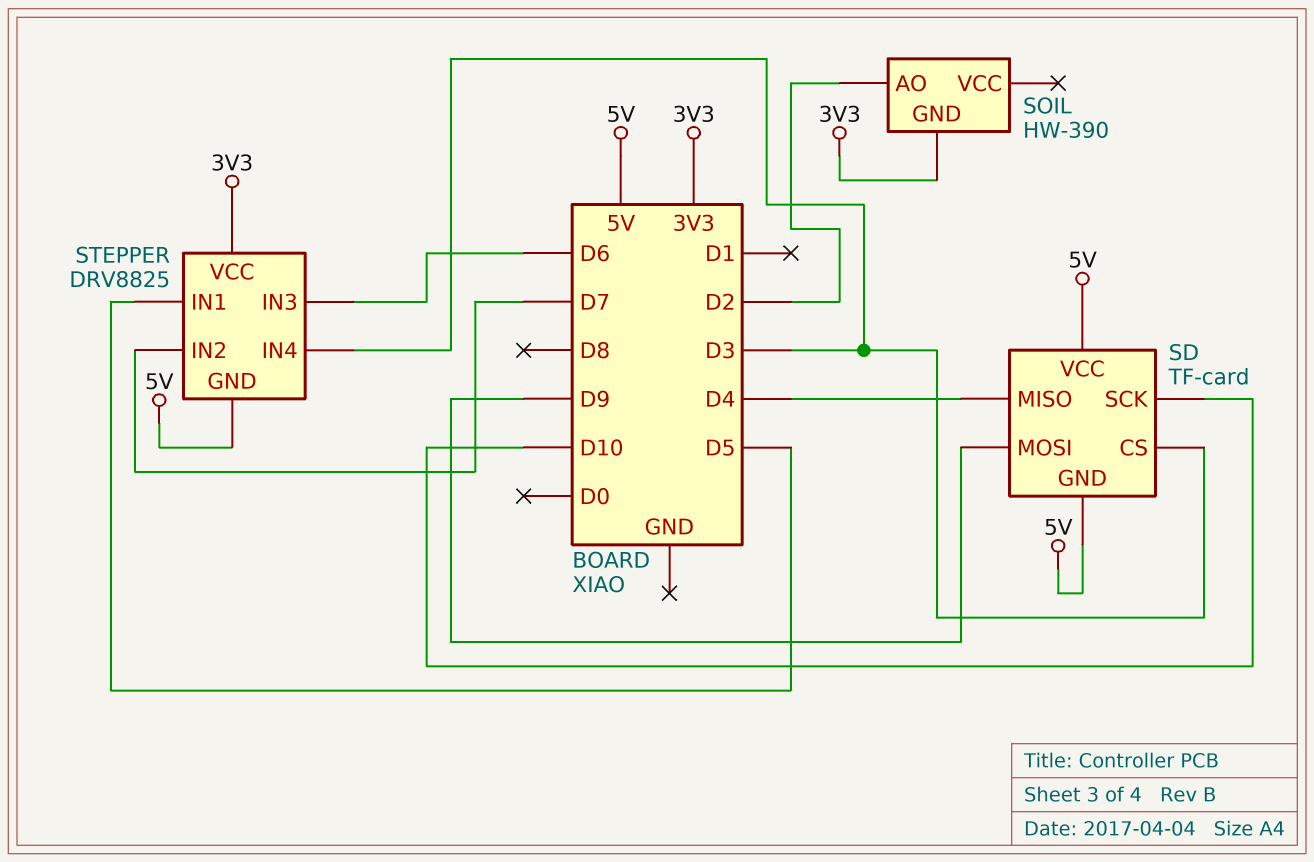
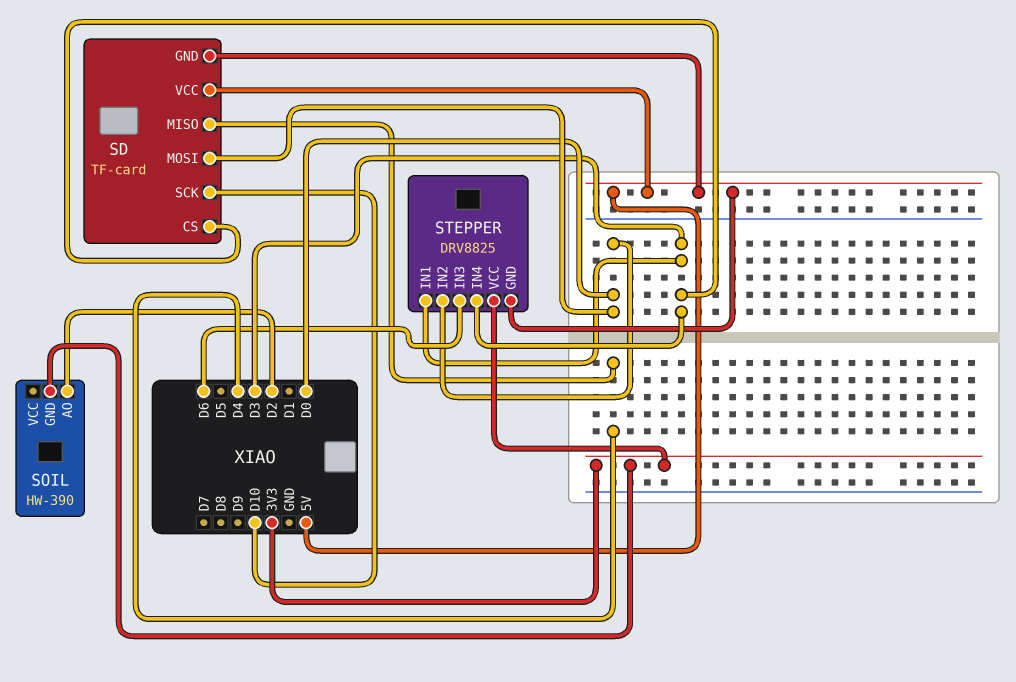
SD pin MOSI: D9 -> D0
STEPPER pin IN1: D5 -> D3
STEPPER pin IN2: D7 -> D0

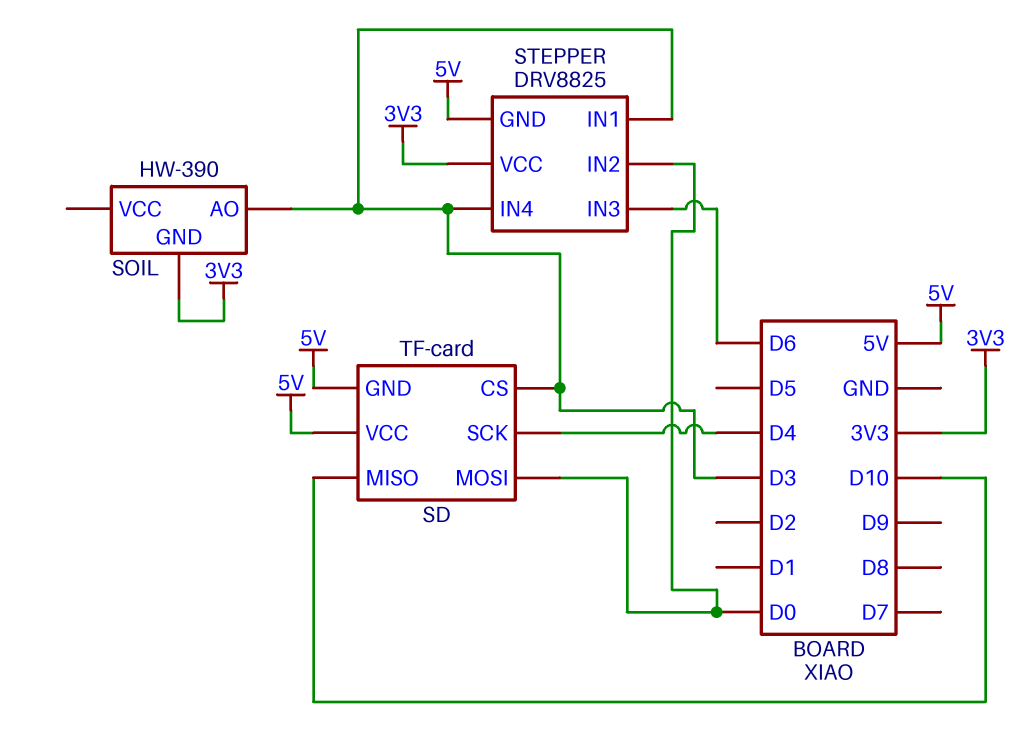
SD pin MISO: D4 -> D10
SD pin SCK: D10 -> D4
SOIL pin AO: D2 -> D3

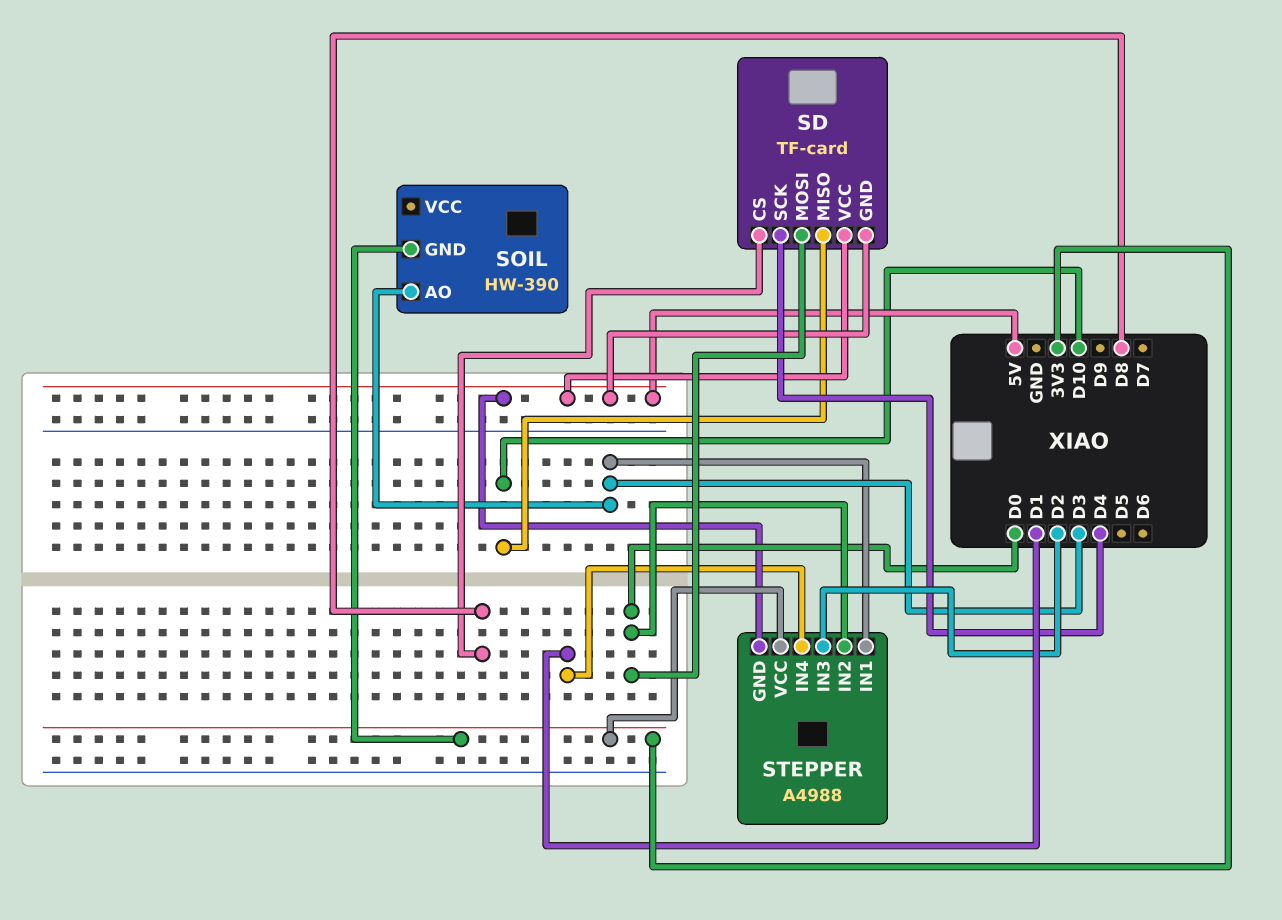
SD pin CS: D3 -> D8
STEPPER: DRV8825 -> A4988
STEPPER pin IN3: D6 -> D2
STEPPER pin IN4: D3 -> D1

